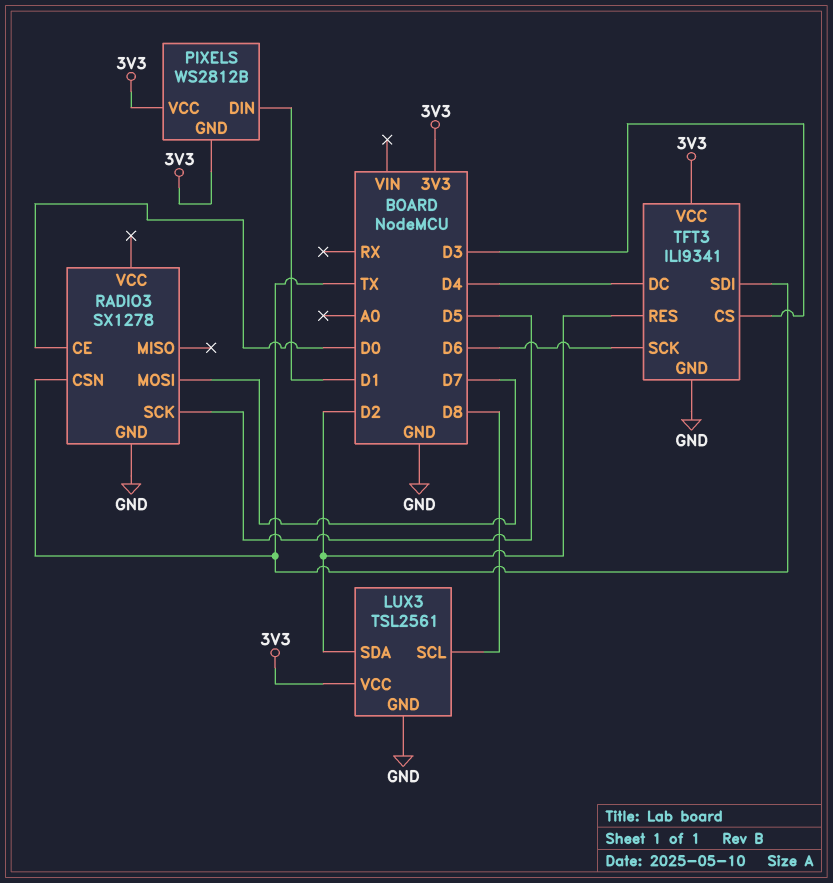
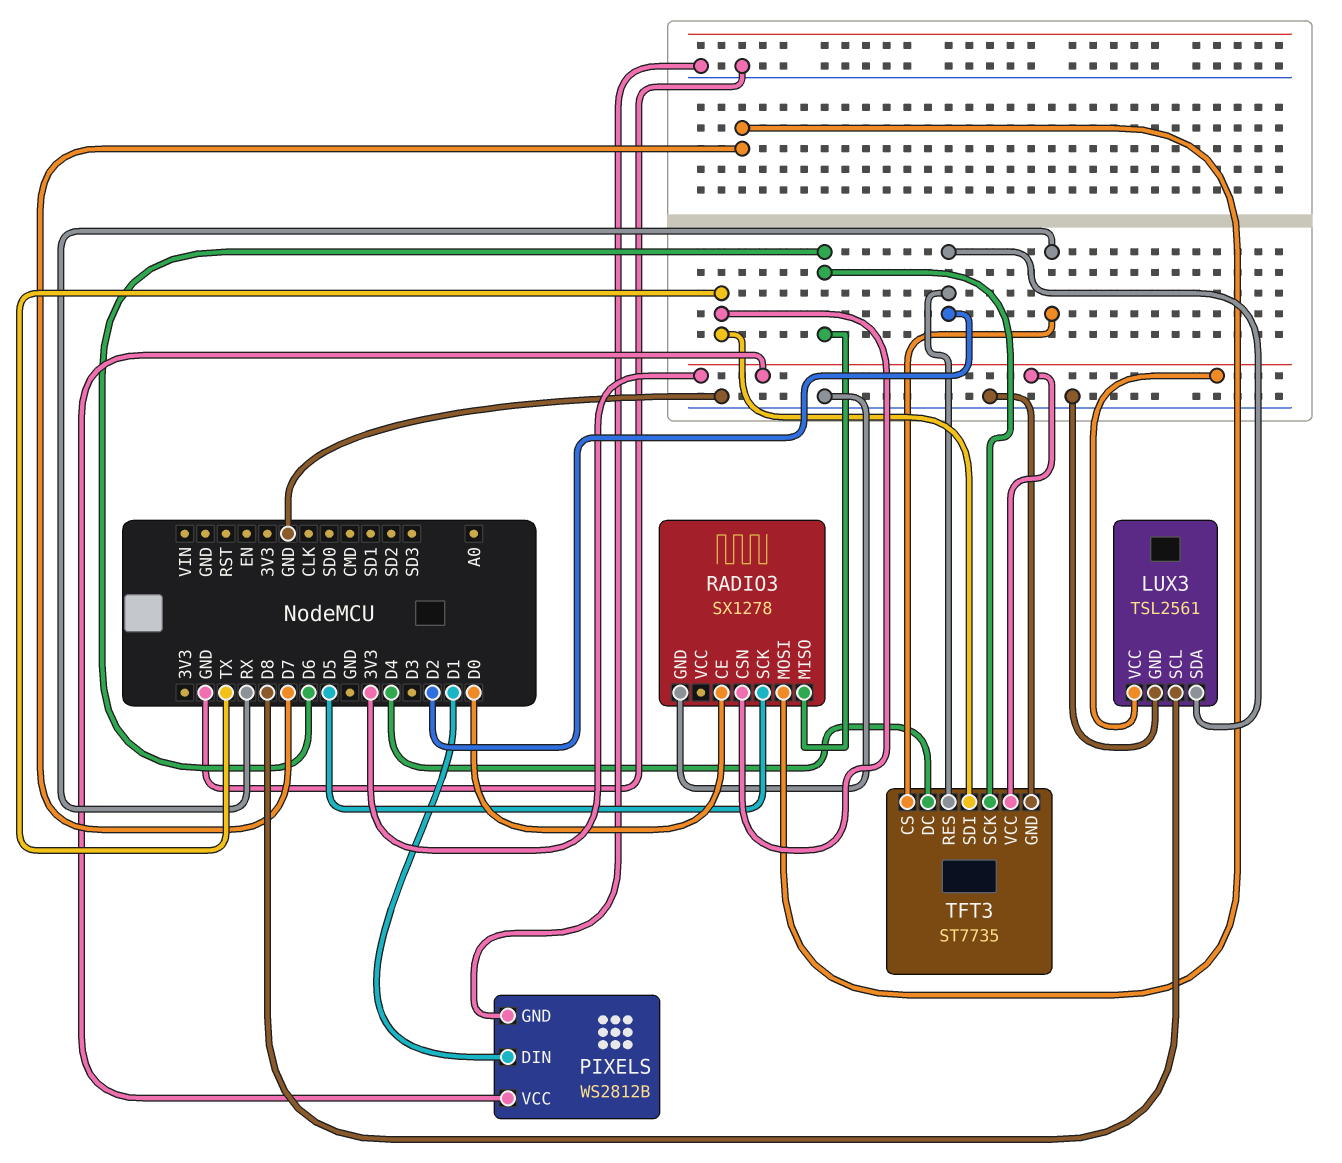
PIXELS pin GND: 3V3 -> GND
RADIO3 pin MISO: none -> D6
TFT3: ILI9341 -> ST7735
TFT3 pin CS: D3 -> RX

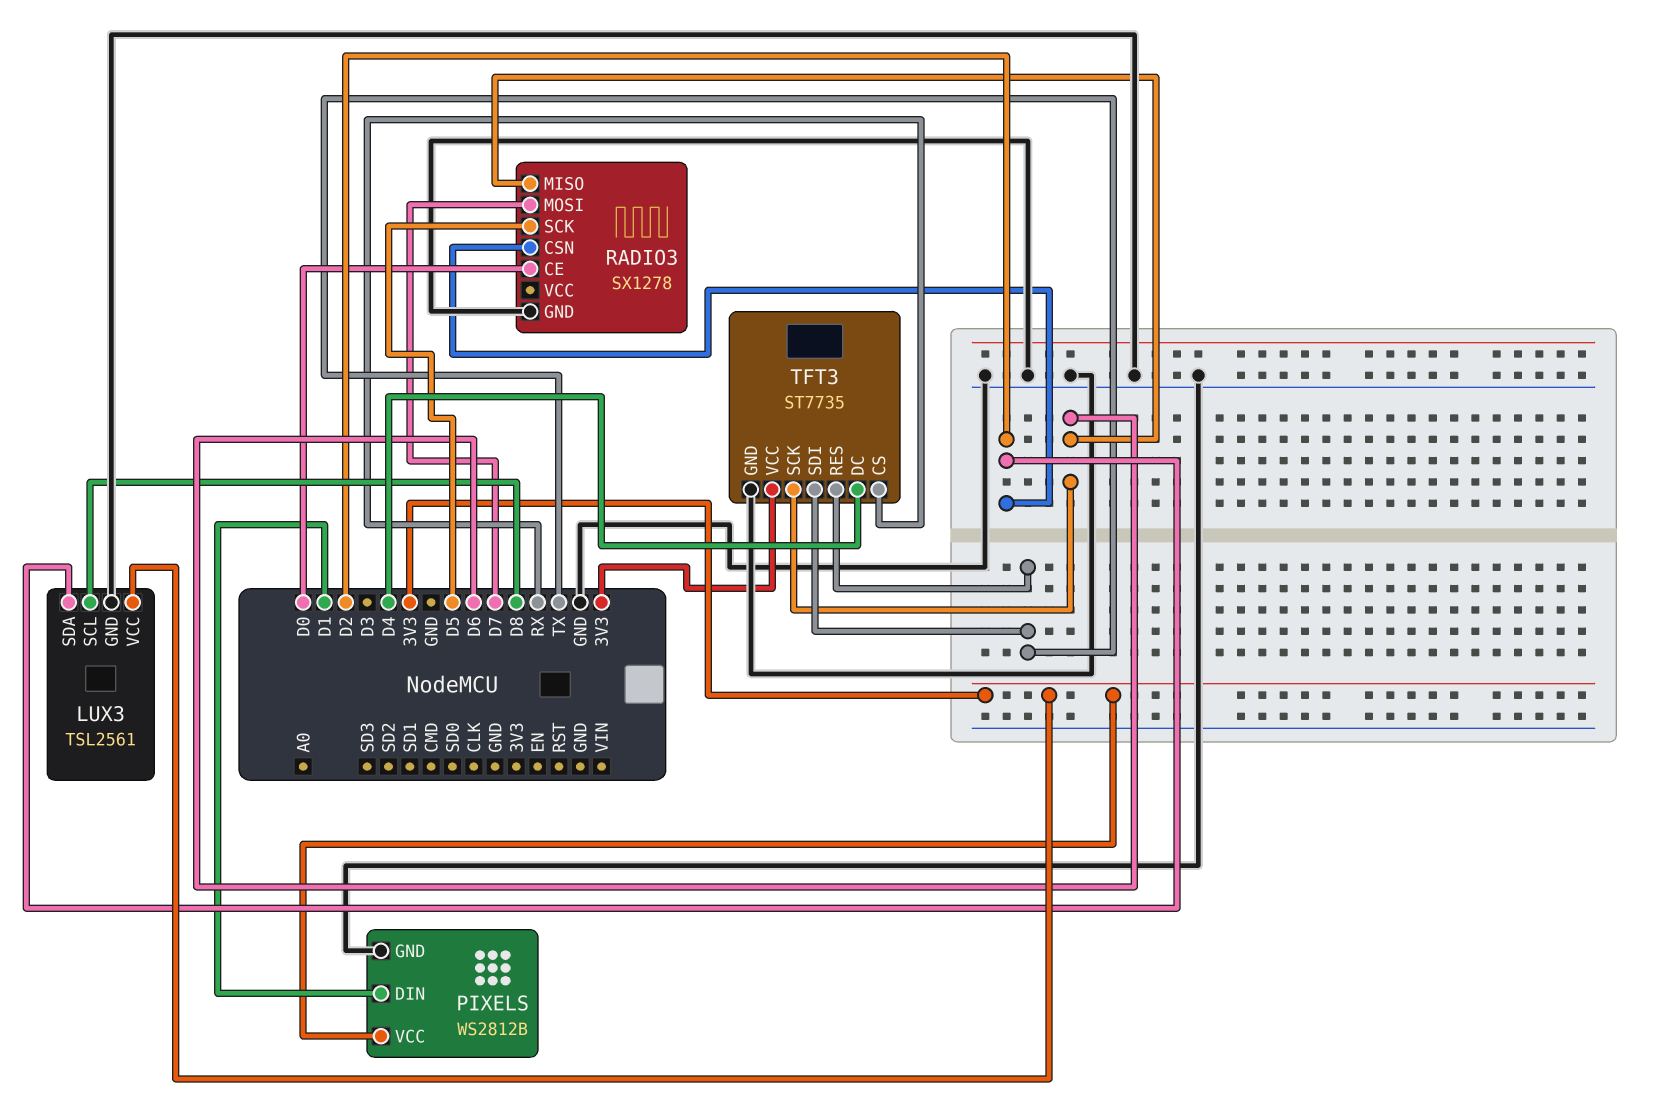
RADIO3 pin CSN: TX -> D2
TFT3 pin RES: D2 -> TX

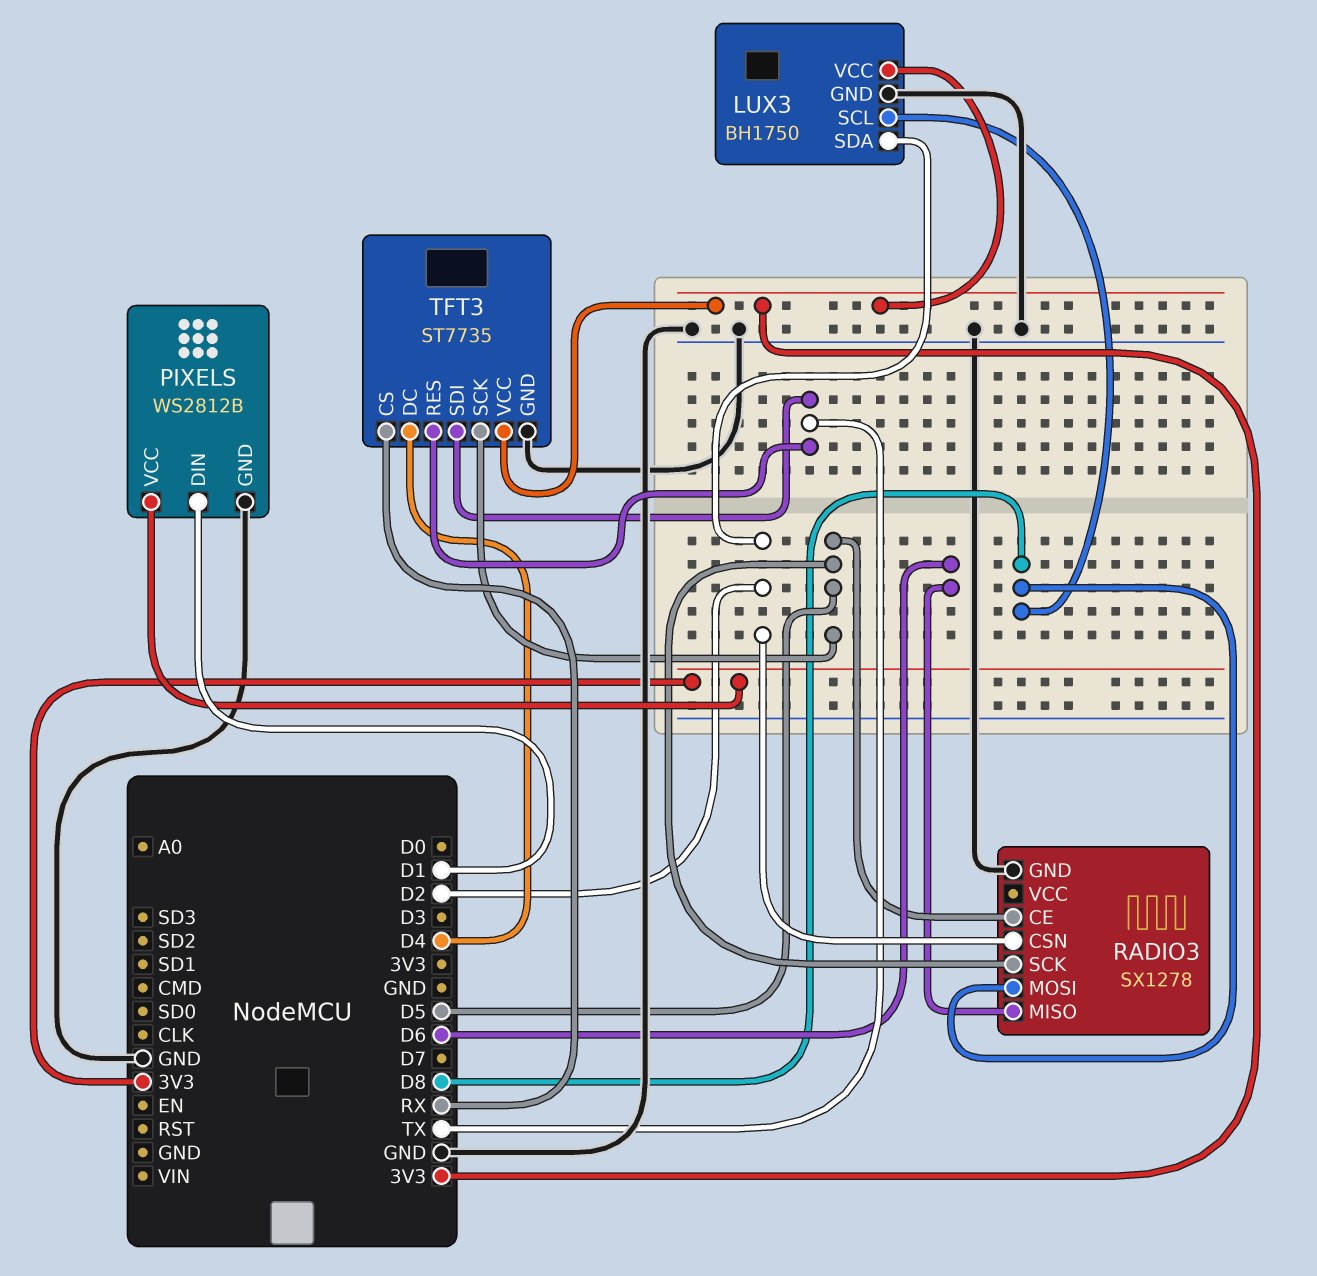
LUX3: TSL2561 -> BH1750
RADIO3 pin CE: D0 -> D5
RADIO3 pin MOSI: D7 -> D8
TFT3 pin SCK: D6 -> D5

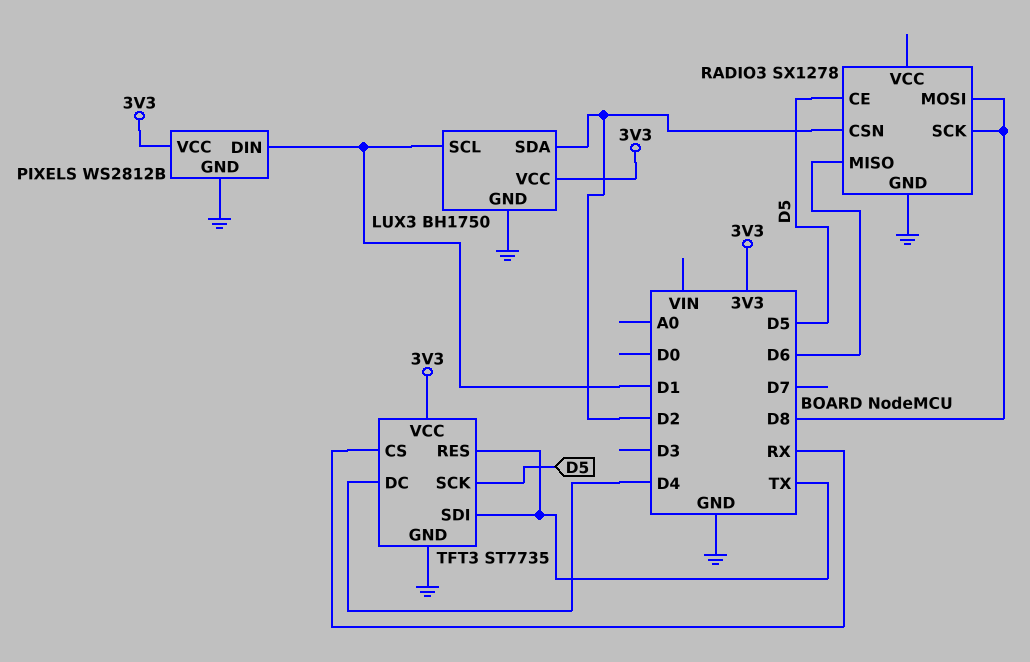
LUX3 pin SCL: D8 -> D1
RADIO3 pin SCK: D5 -> D8

